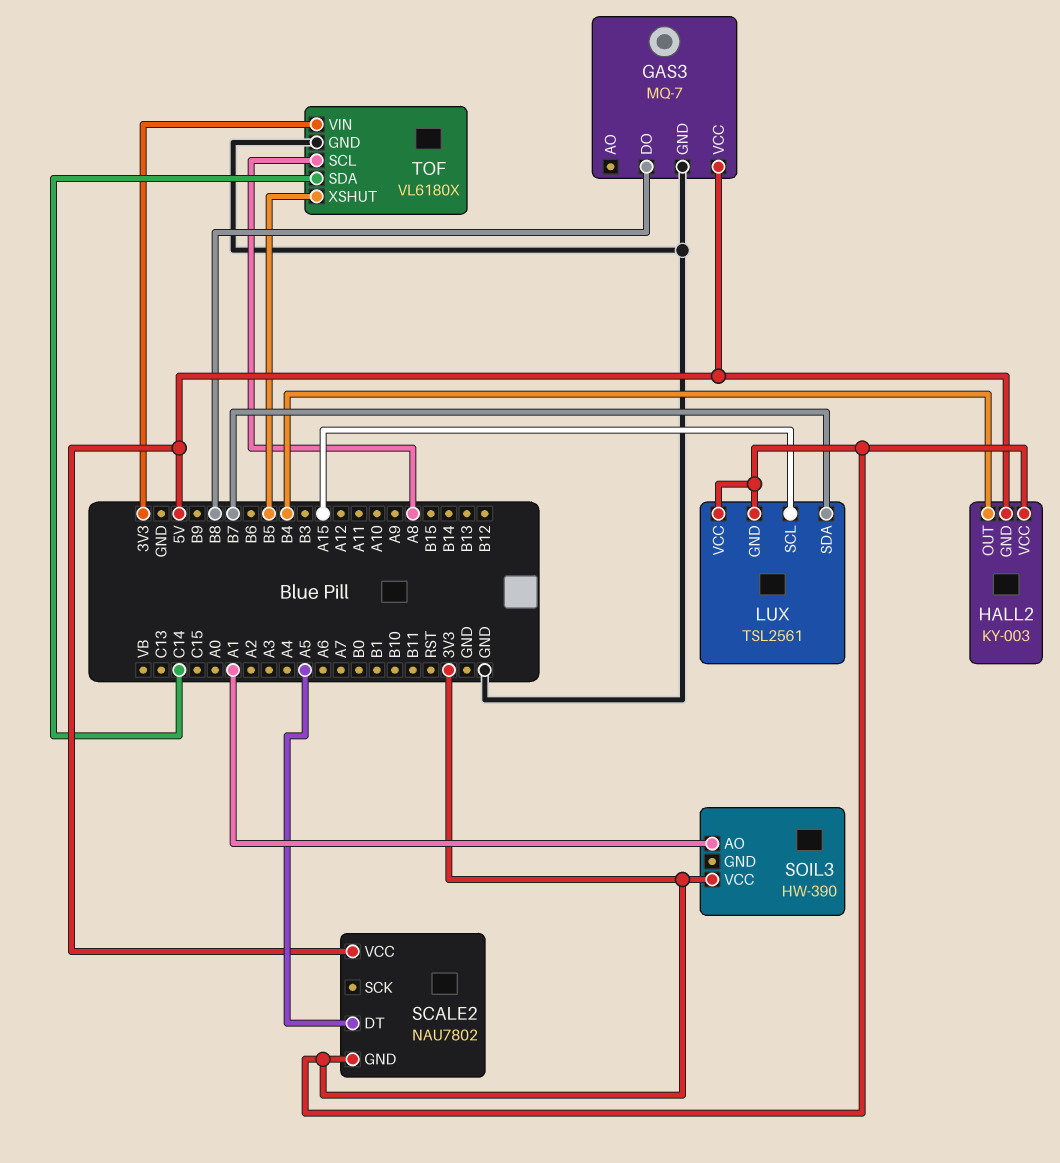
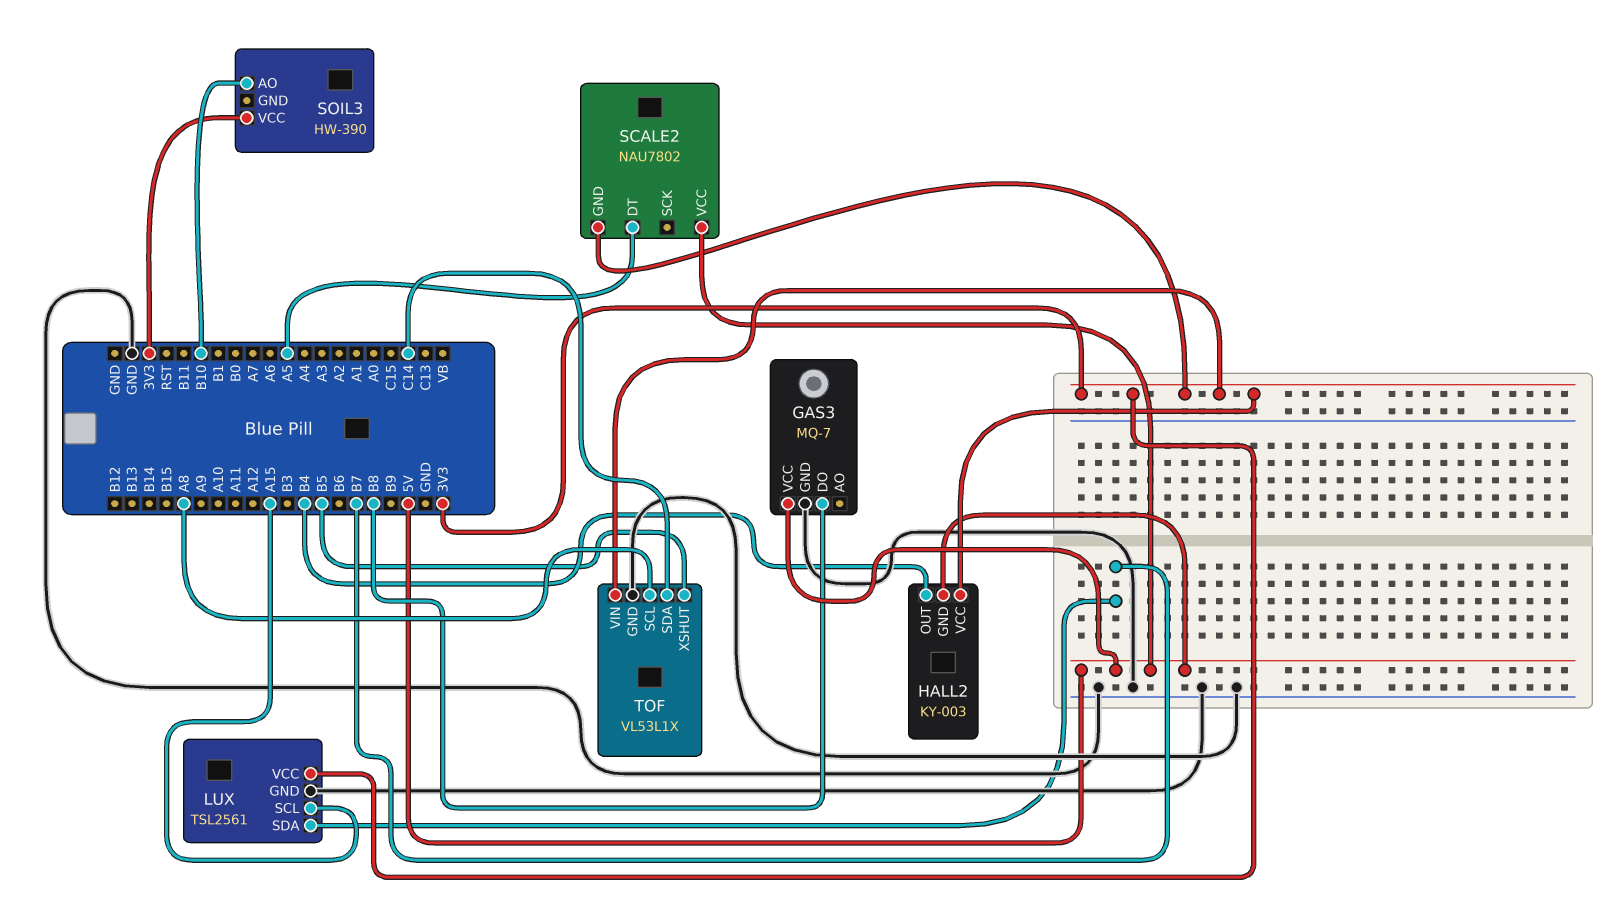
LUX pin GND: 3V3 -> GND
SOIL3 pin AO: A1 -> B10
TOF: VL6180X -> VL53L1X

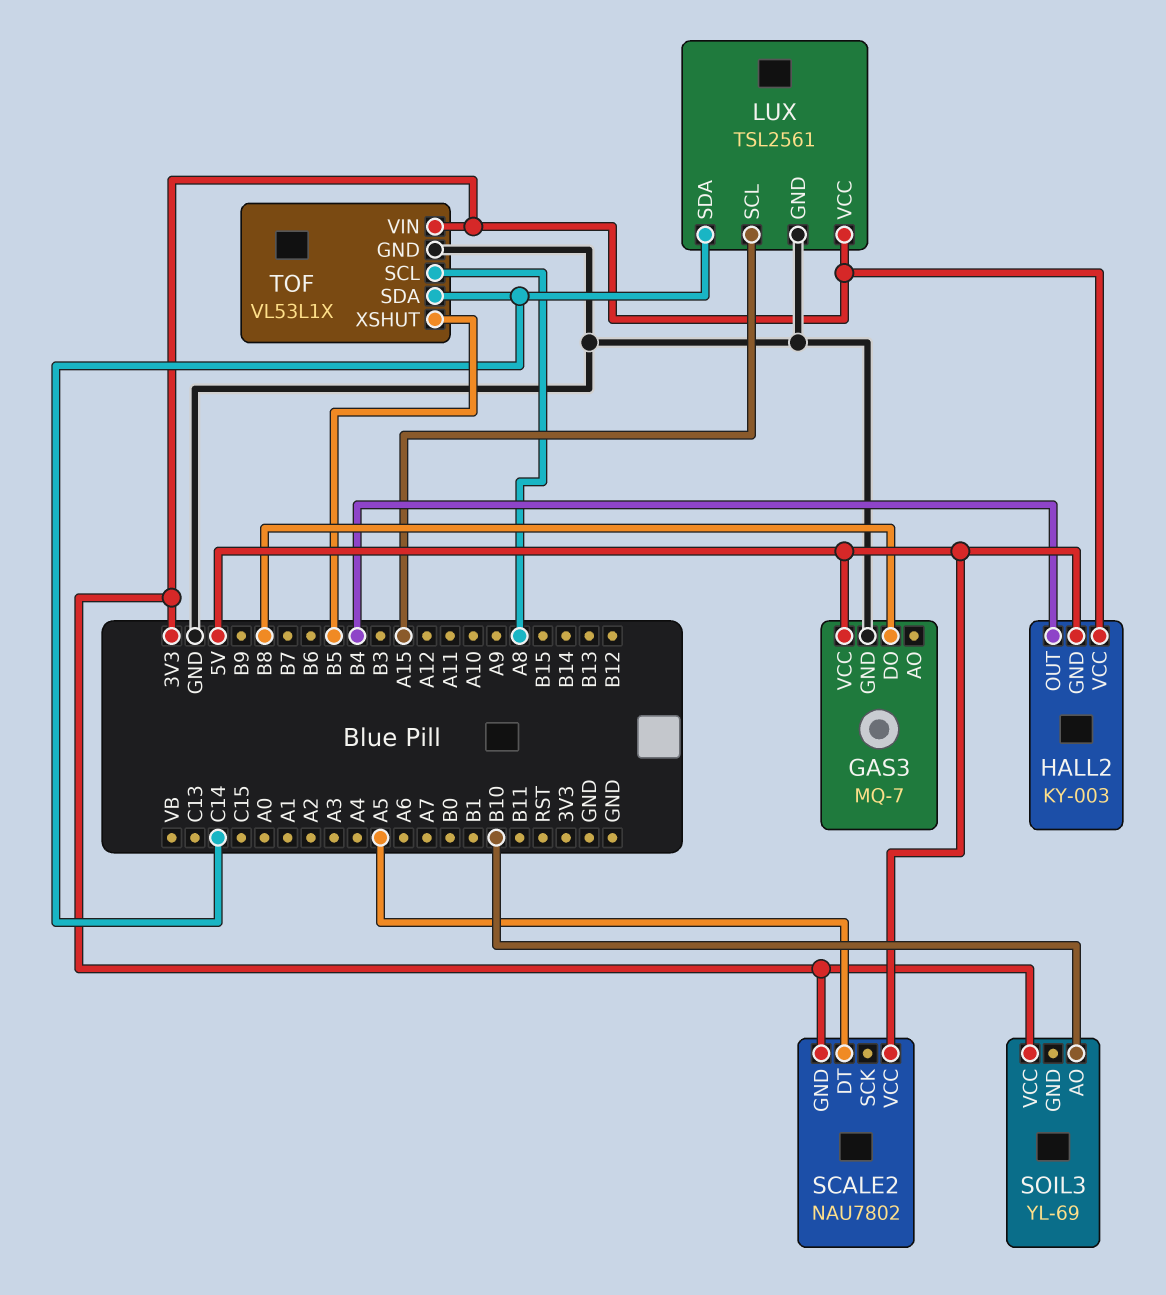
LUX pin SDA: B7 -> C14
SOIL3: HW-390 -> YL-69

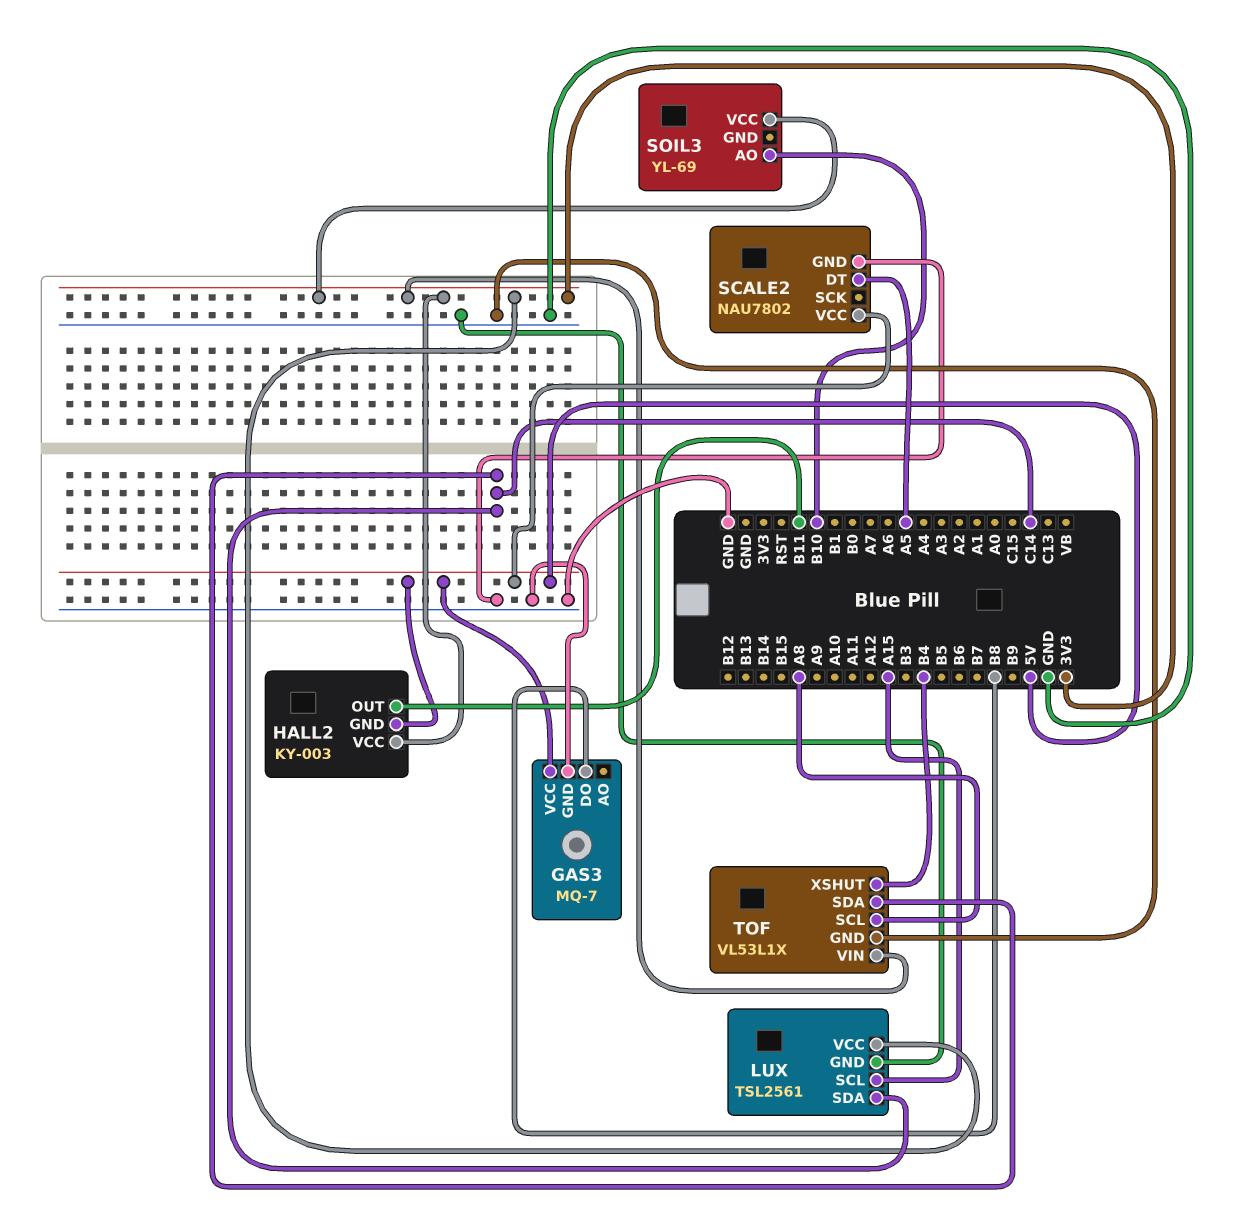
HALL2 pin OUT: B4 -> B11
SCALE2 pin GND: 3V3 -> GND
TOF pin XSHUT: B5 -> B4

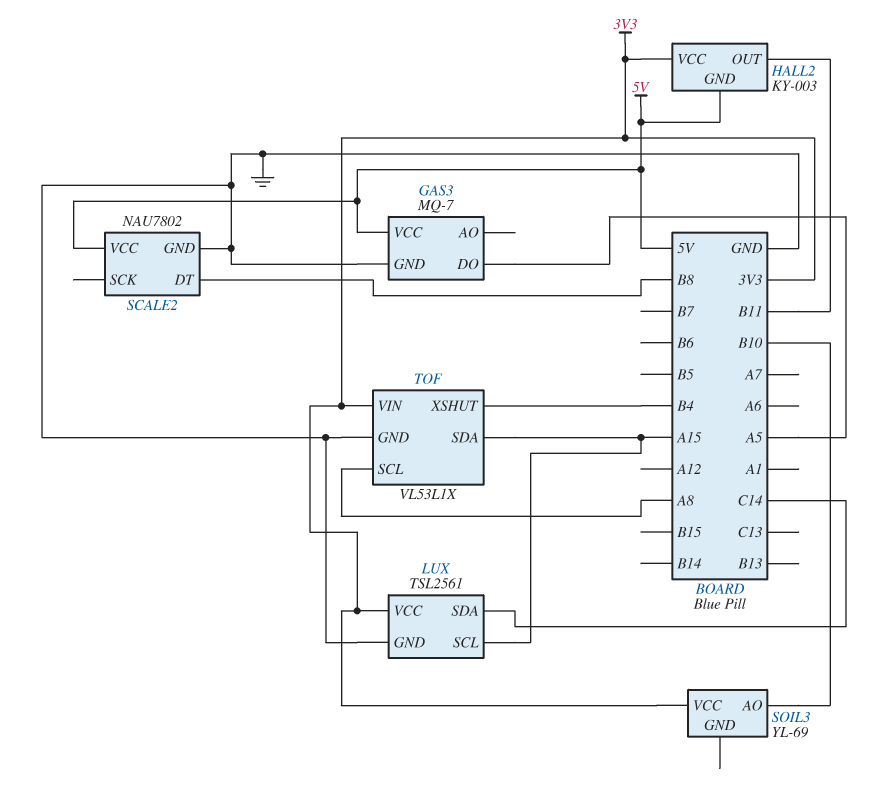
GAS3 pin DO: B8 -> A5
SCALE2 pin DT: A5 -> B8
TOF pin SDA: C14 -> A15

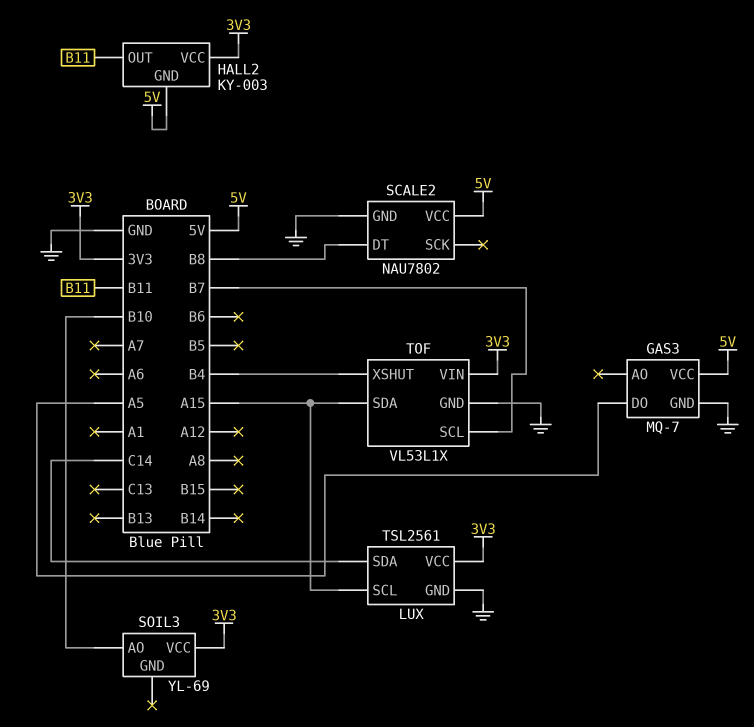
TOF pin SCL: A8 -> B7

